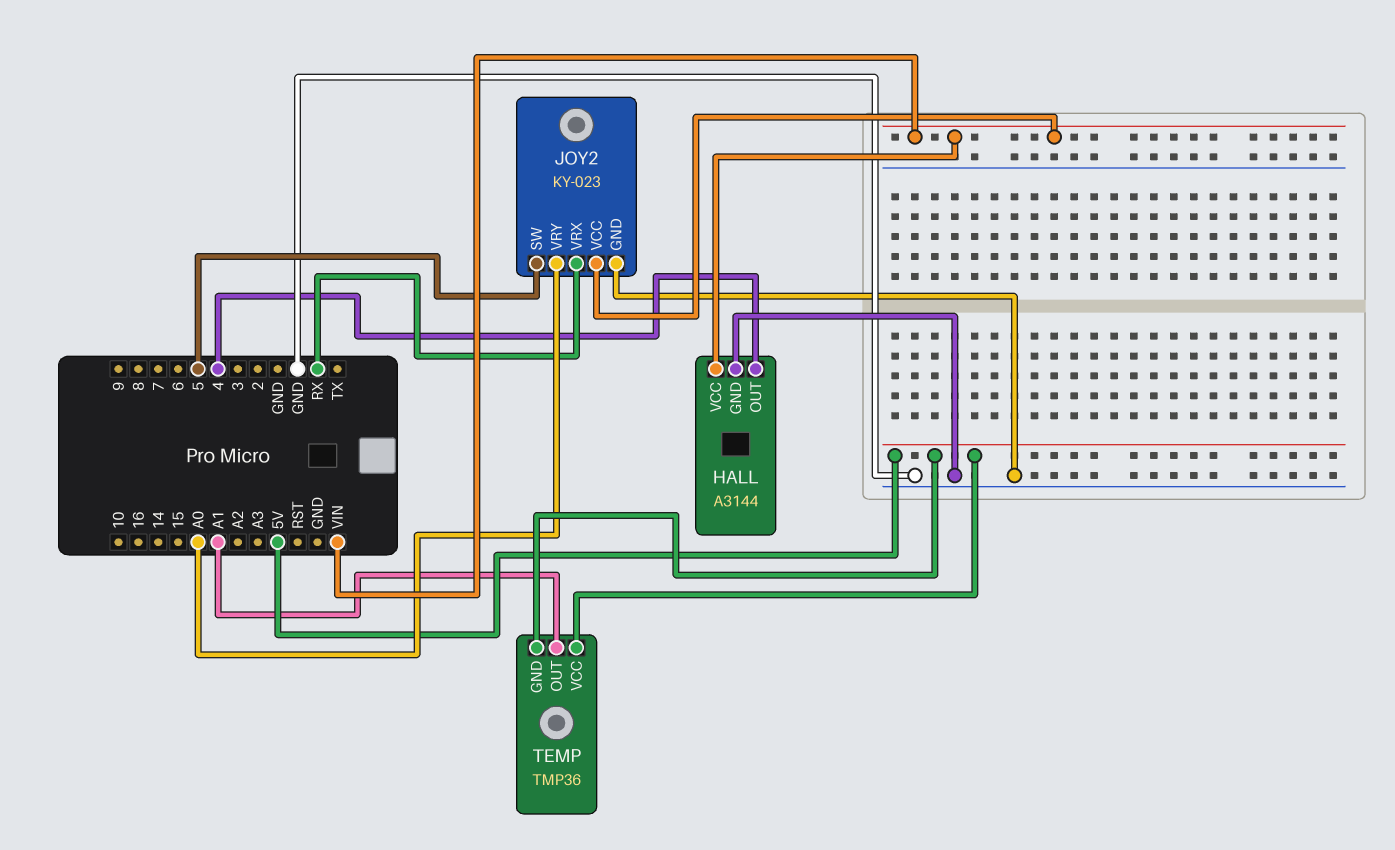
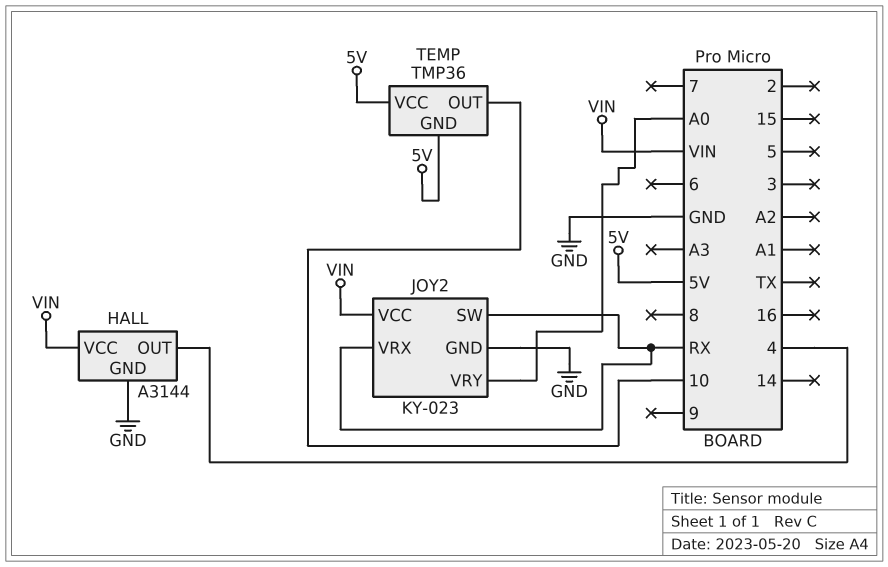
JOY2 pin SW: 5 -> RX
TEMP pin OUT: A1 -> 10

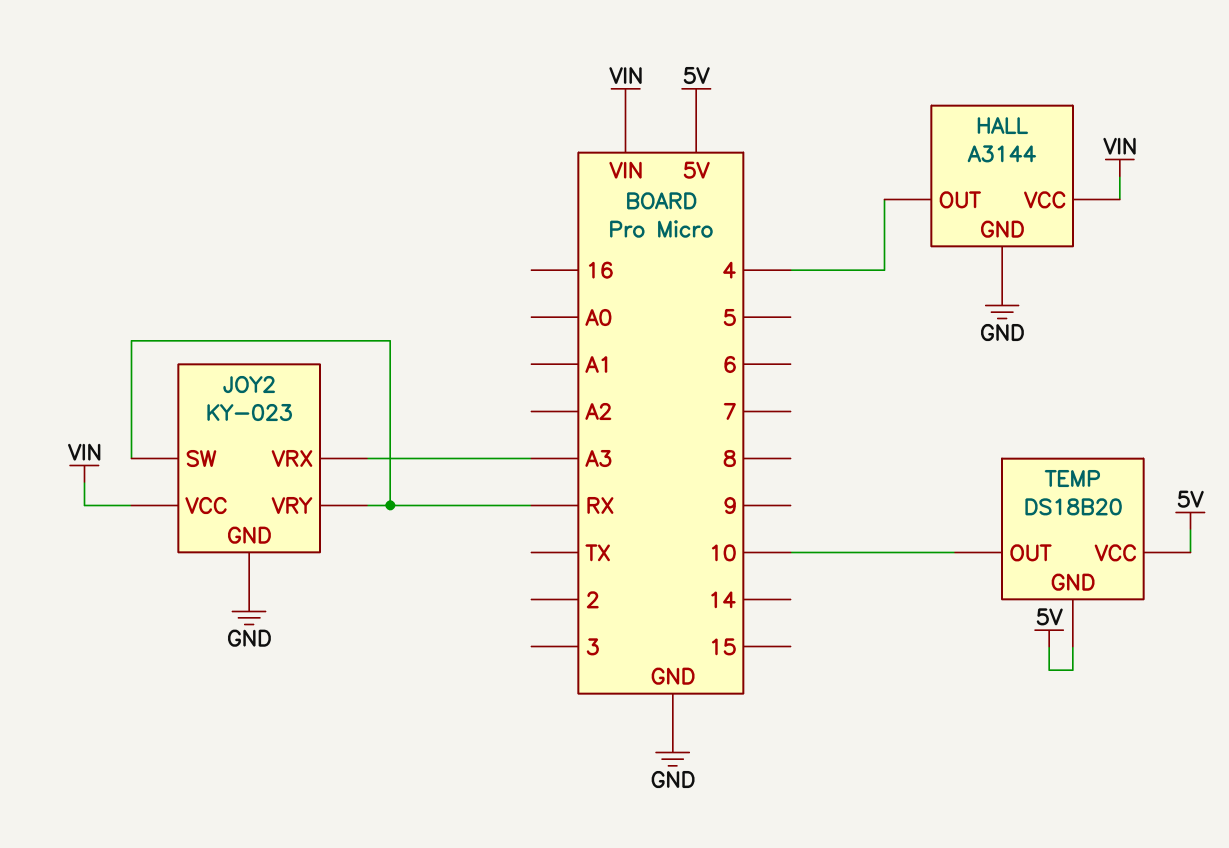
JOY2 pin VRX: RX -> A3
JOY2 pin VRY: A0 -> RX
TEMP: TMP36 -> DS18B20

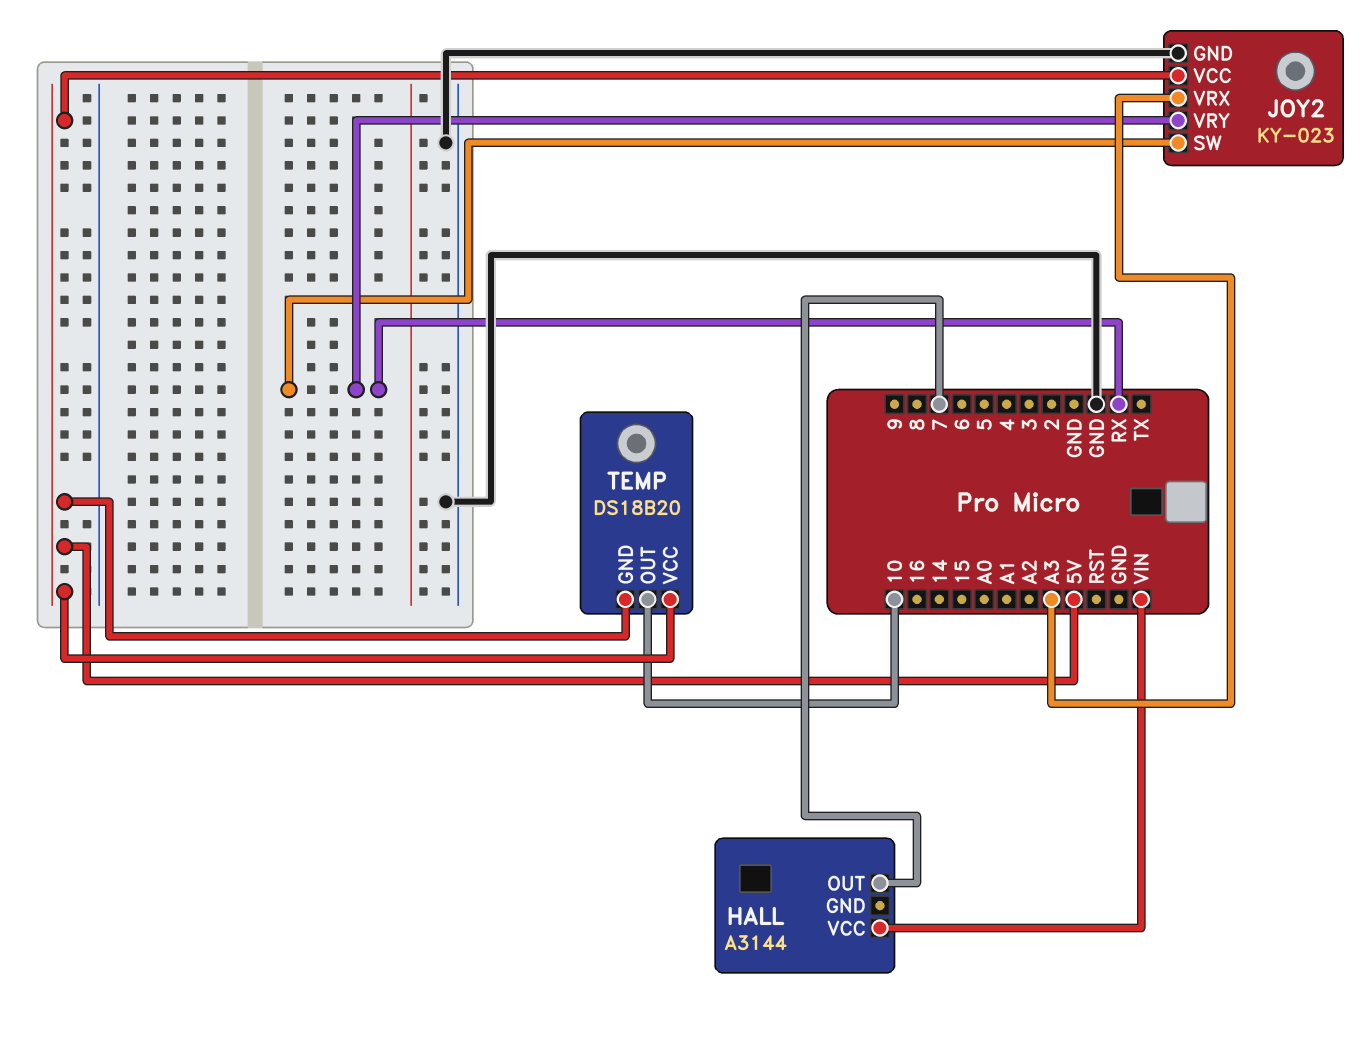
HALL pin GND: GND -> none
HALL pin OUT: 4 -> 7
JOY2 pin VCC: VIN -> 5V

